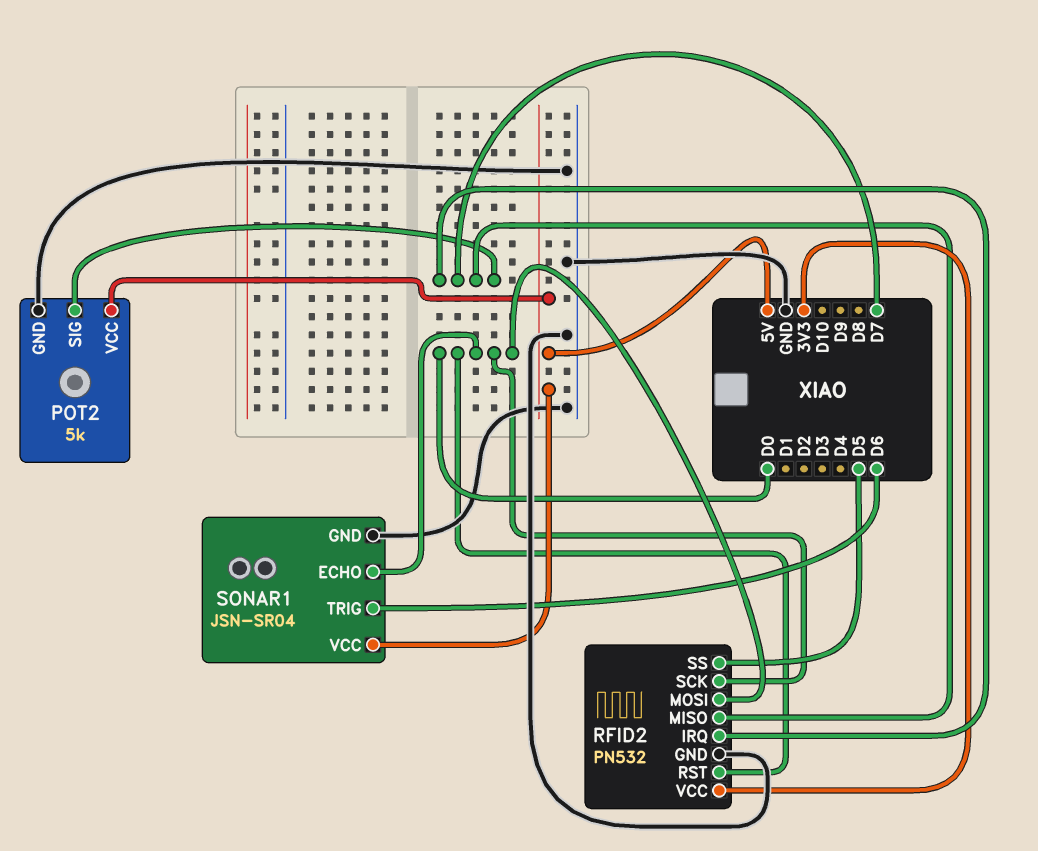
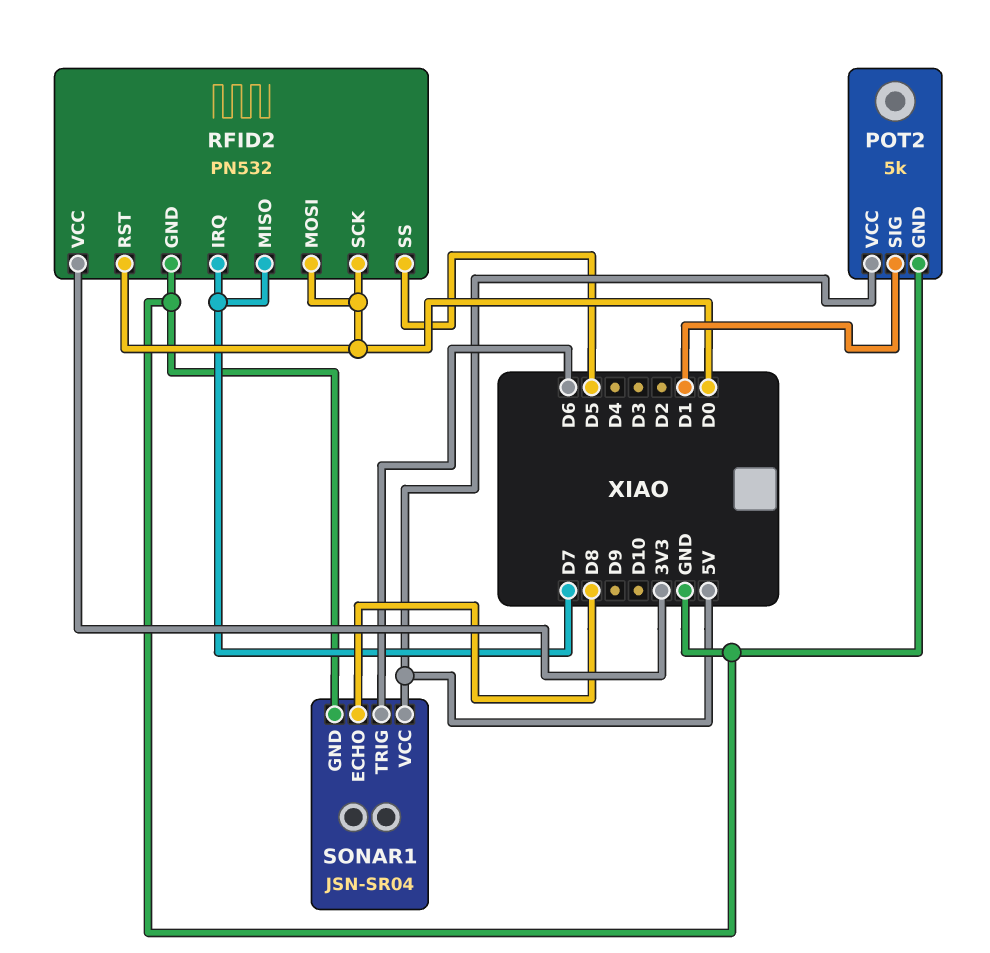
POT2 pin SIG: D7 -> D1
SONAR1 pin ECHO: D0 -> D8

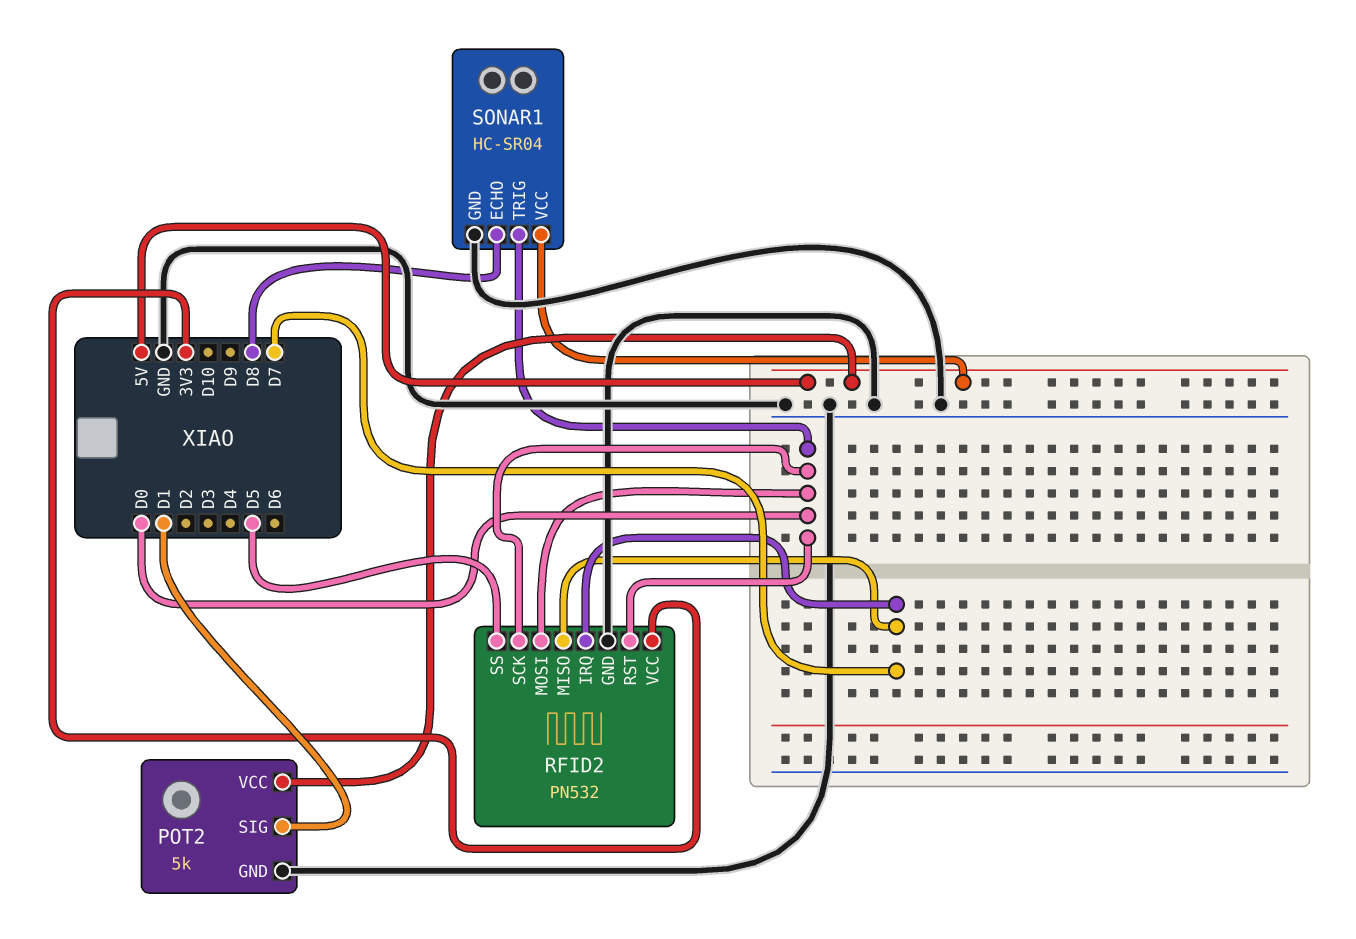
SONAR1: JSN-SR04 -> HC-SR04
SONAR1 pin TRIG: D6 -> D0

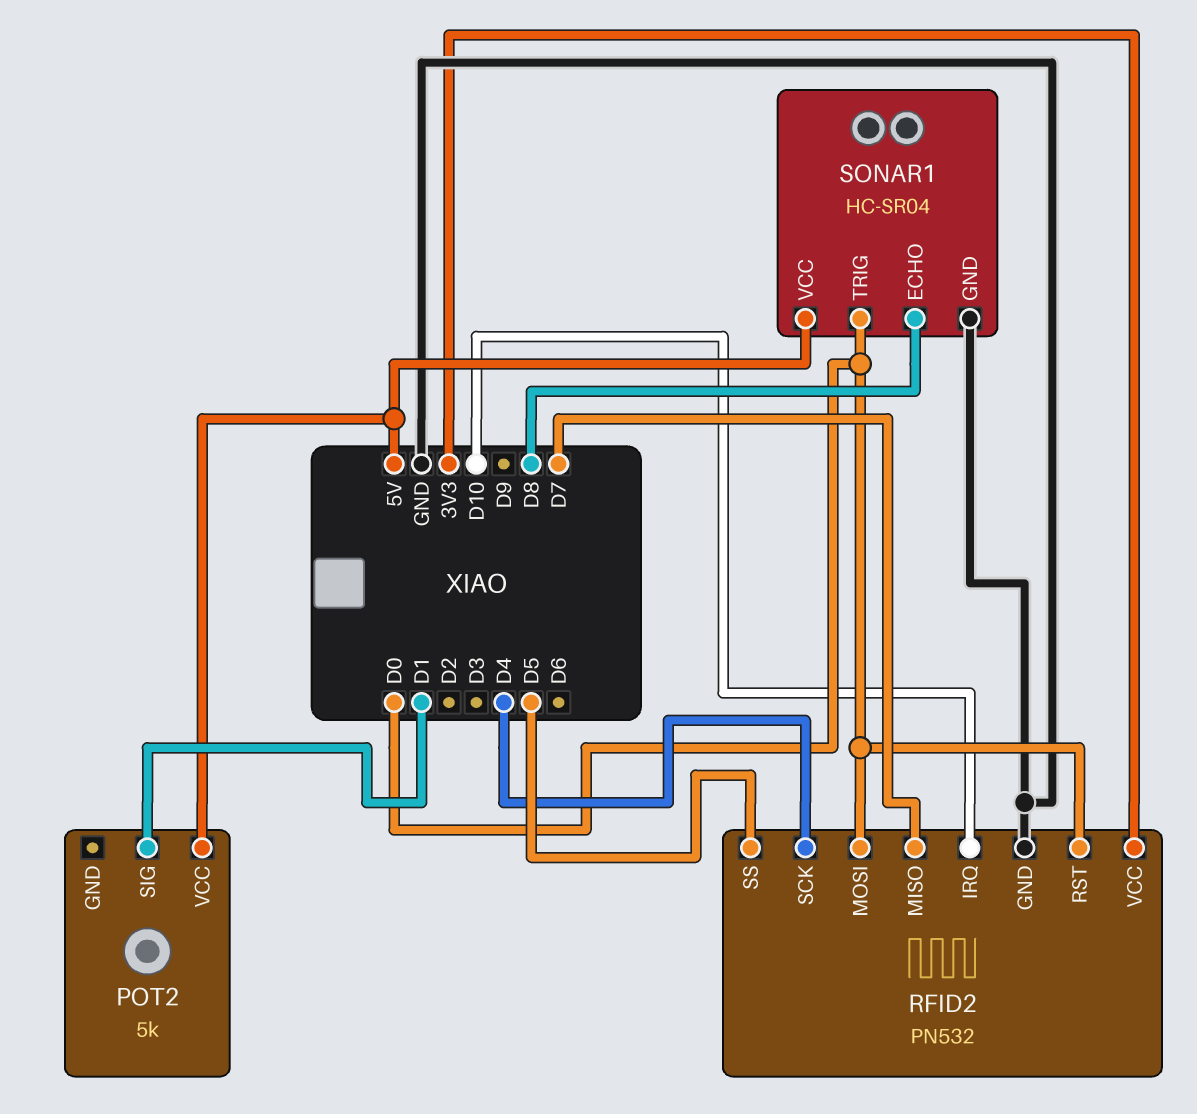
POT2 pin GND: GND -> none
RFID2 pin IRQ: D7 -> D10
RFID2 pin SCK: D0 -> D4

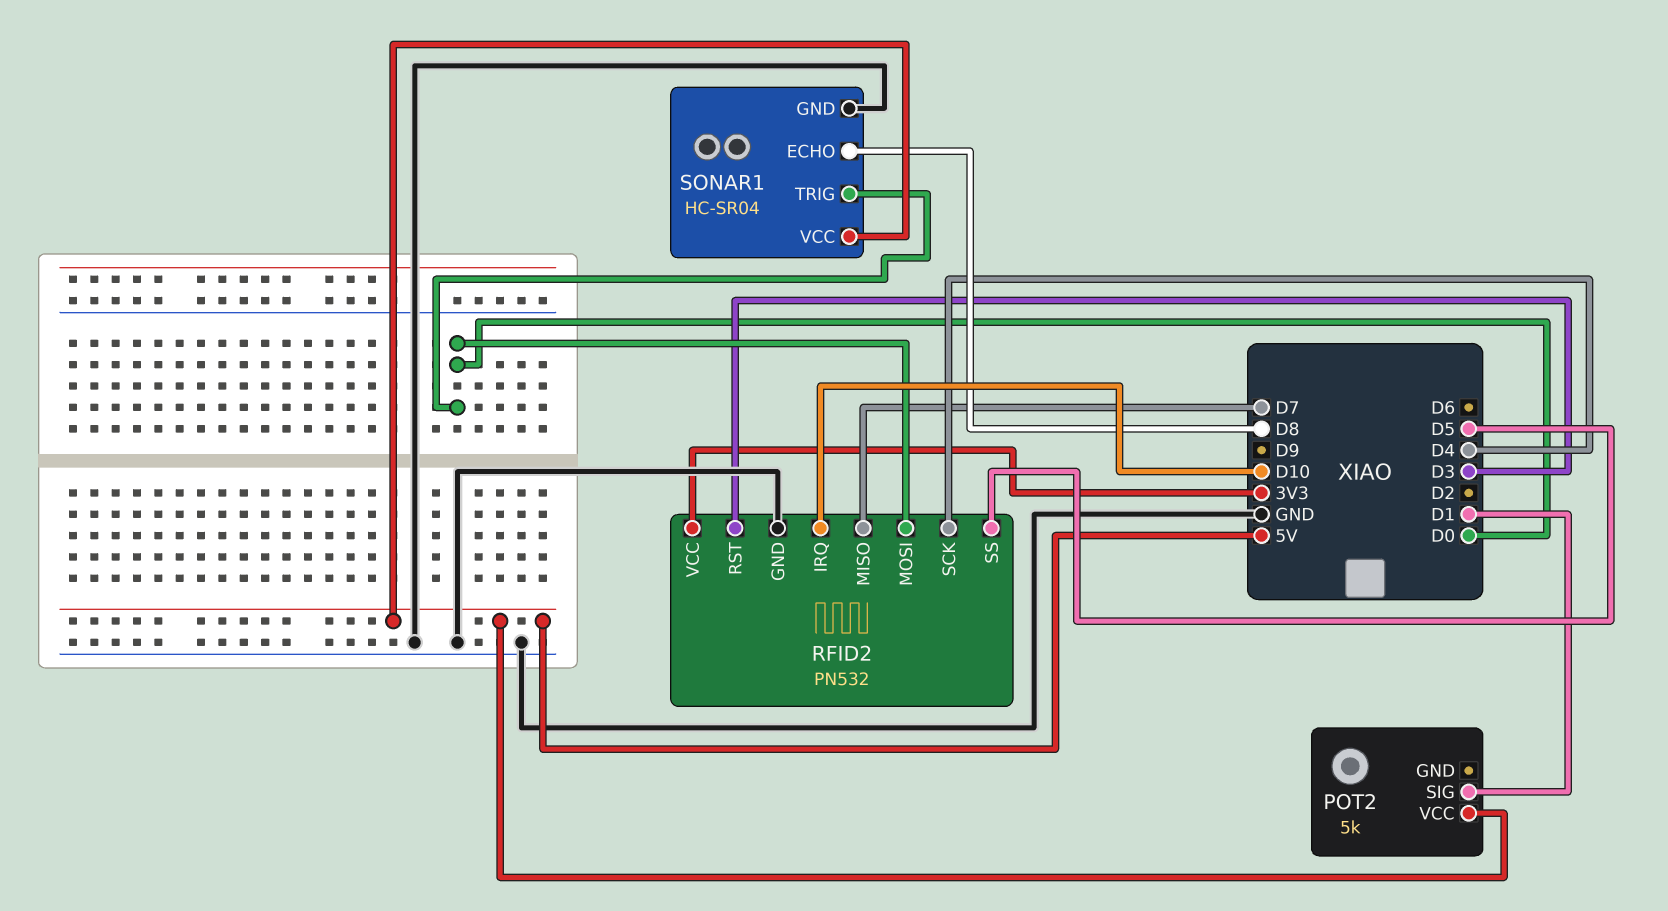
RFID2 pin RST: D0 -> D3

